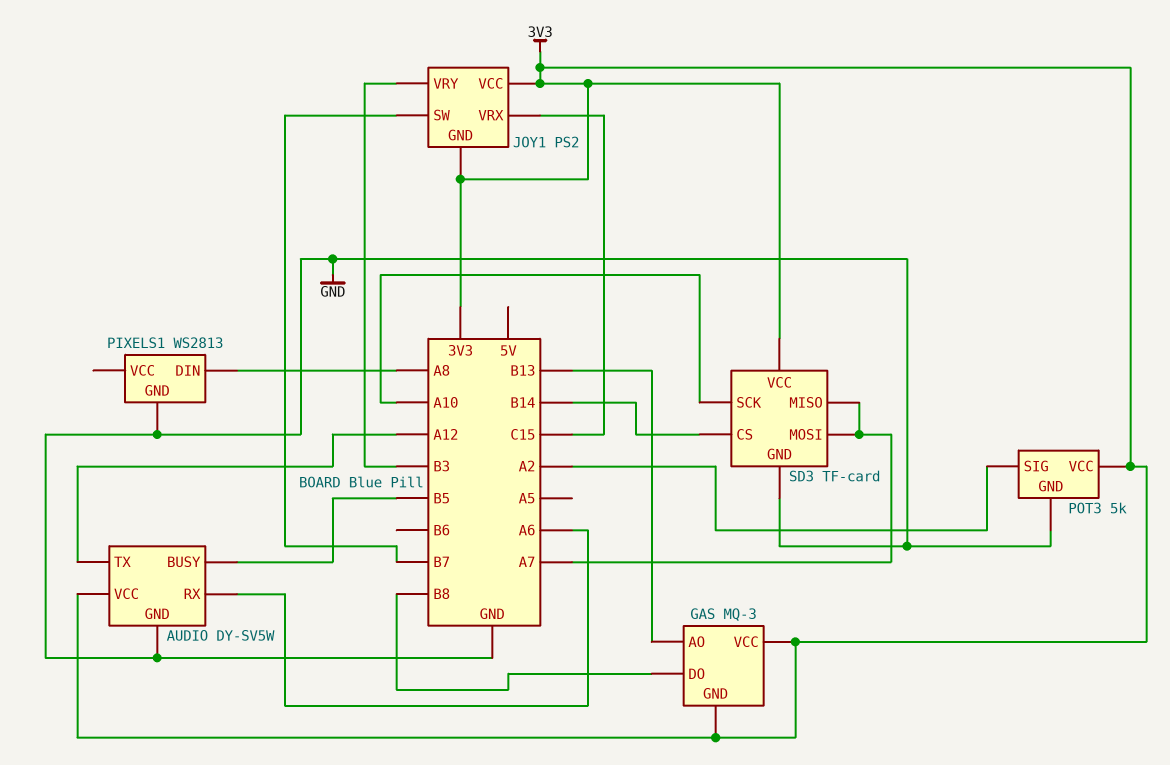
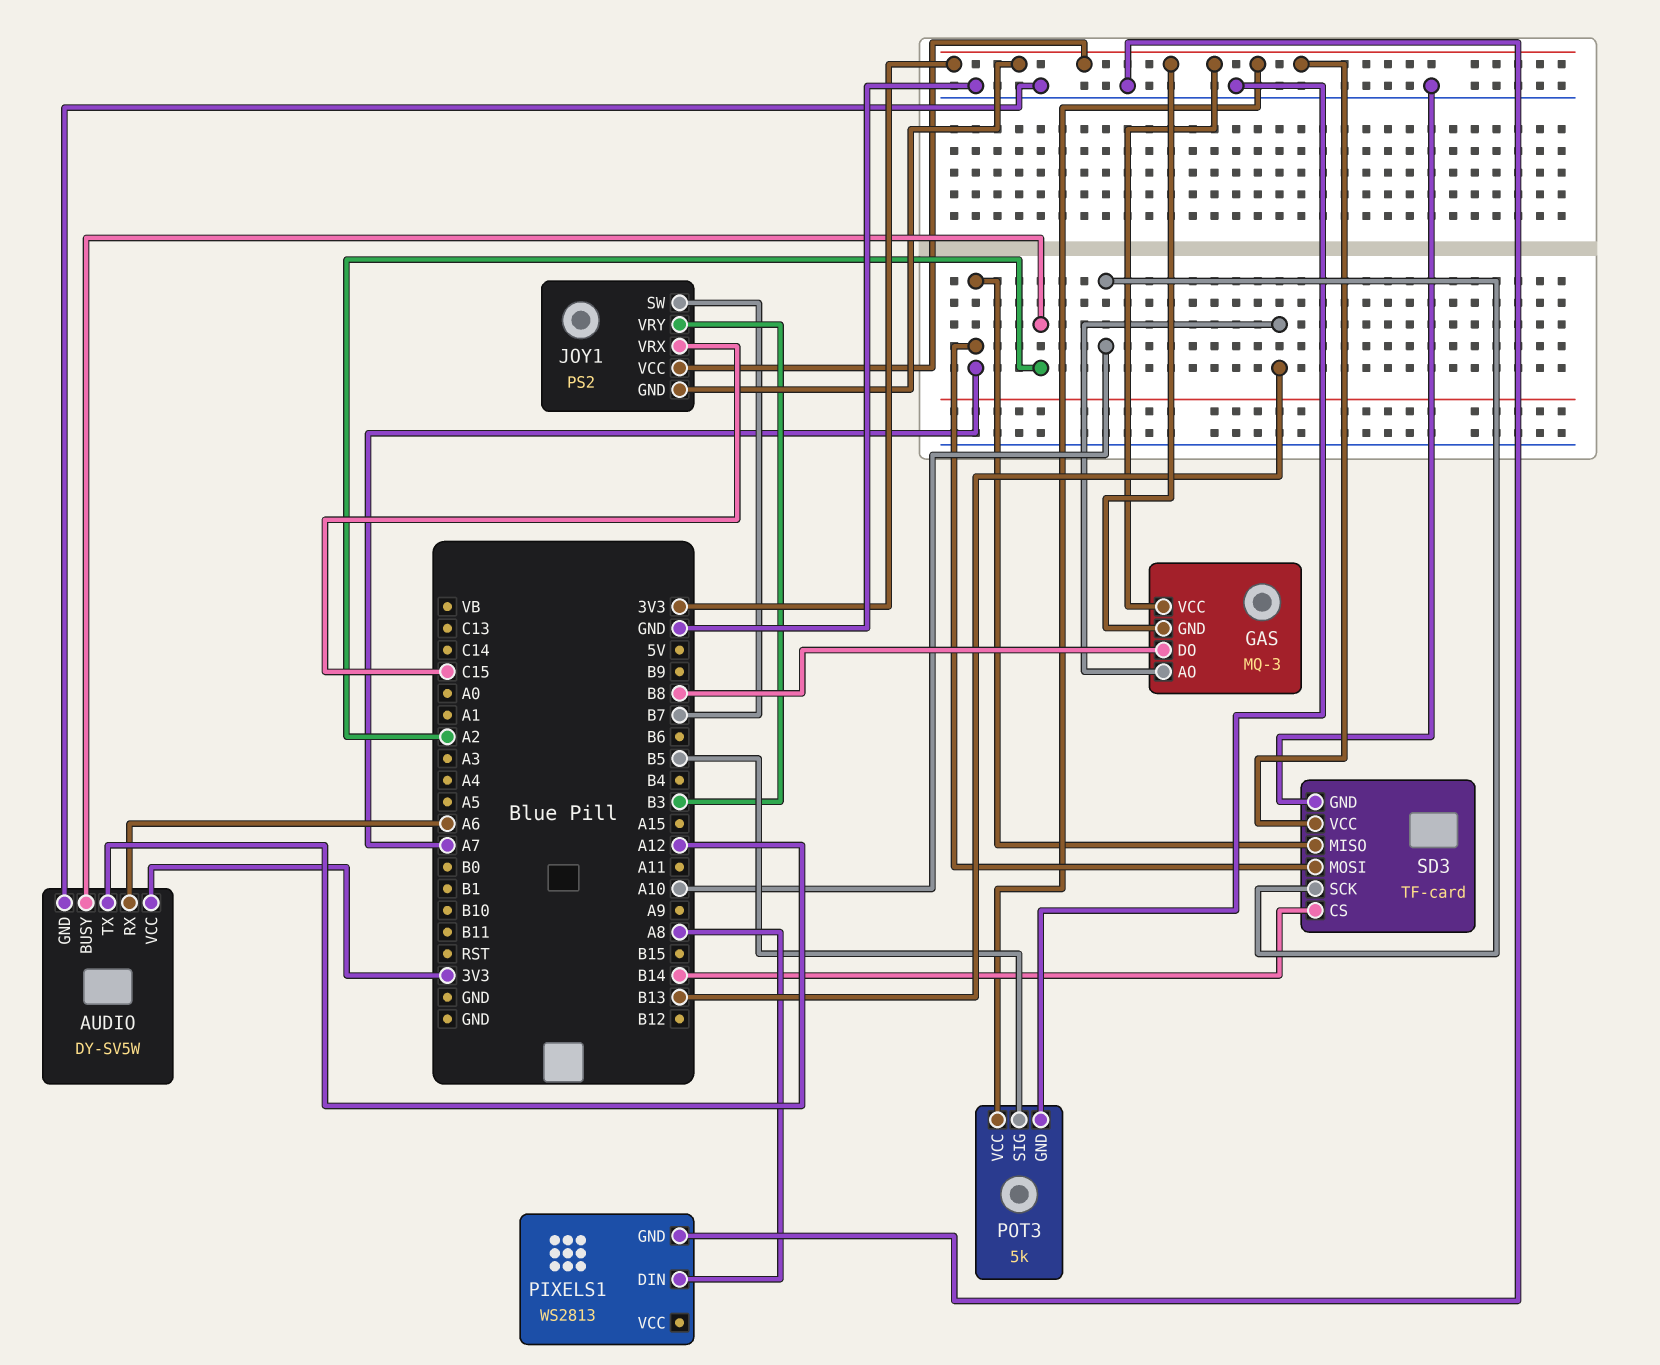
AUDIO pin BUSY: B5 -> A2
POT3 pin SIG: A2 -> B5

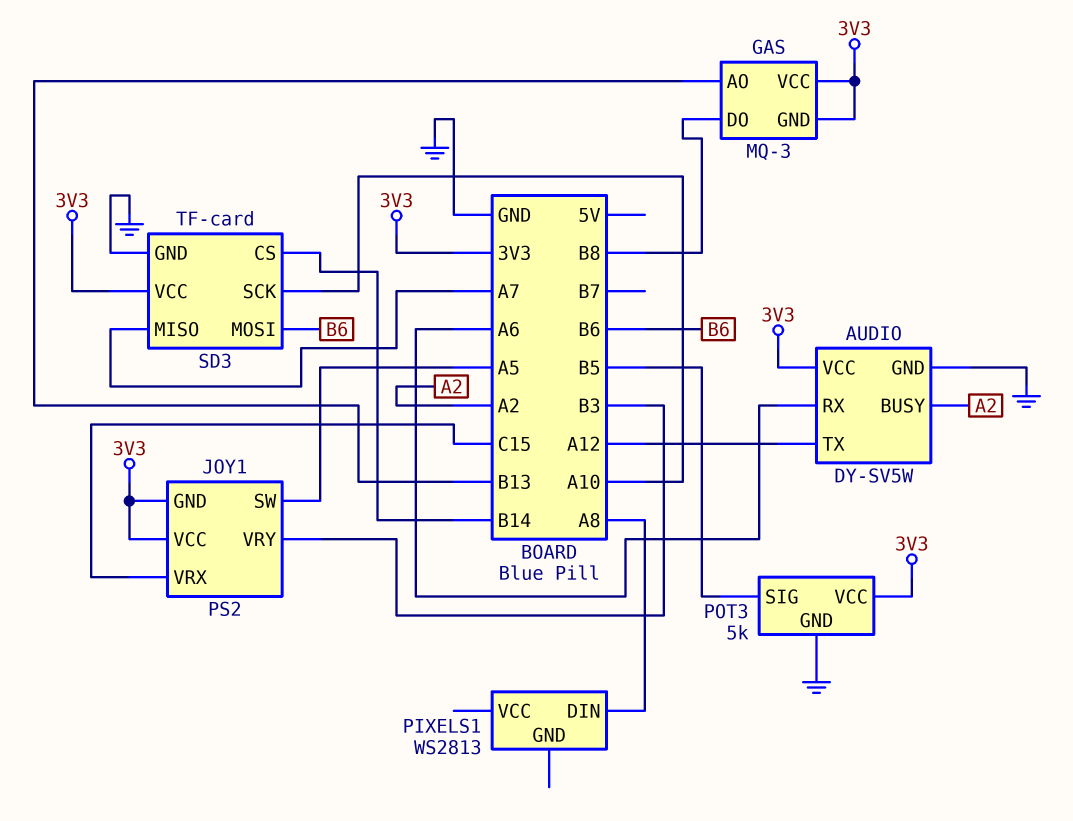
JOY1 pin SW: B7 -> A5
PIXELS1 pin GND: GND -> none
SD3 pin MOSI: A7 -> B6

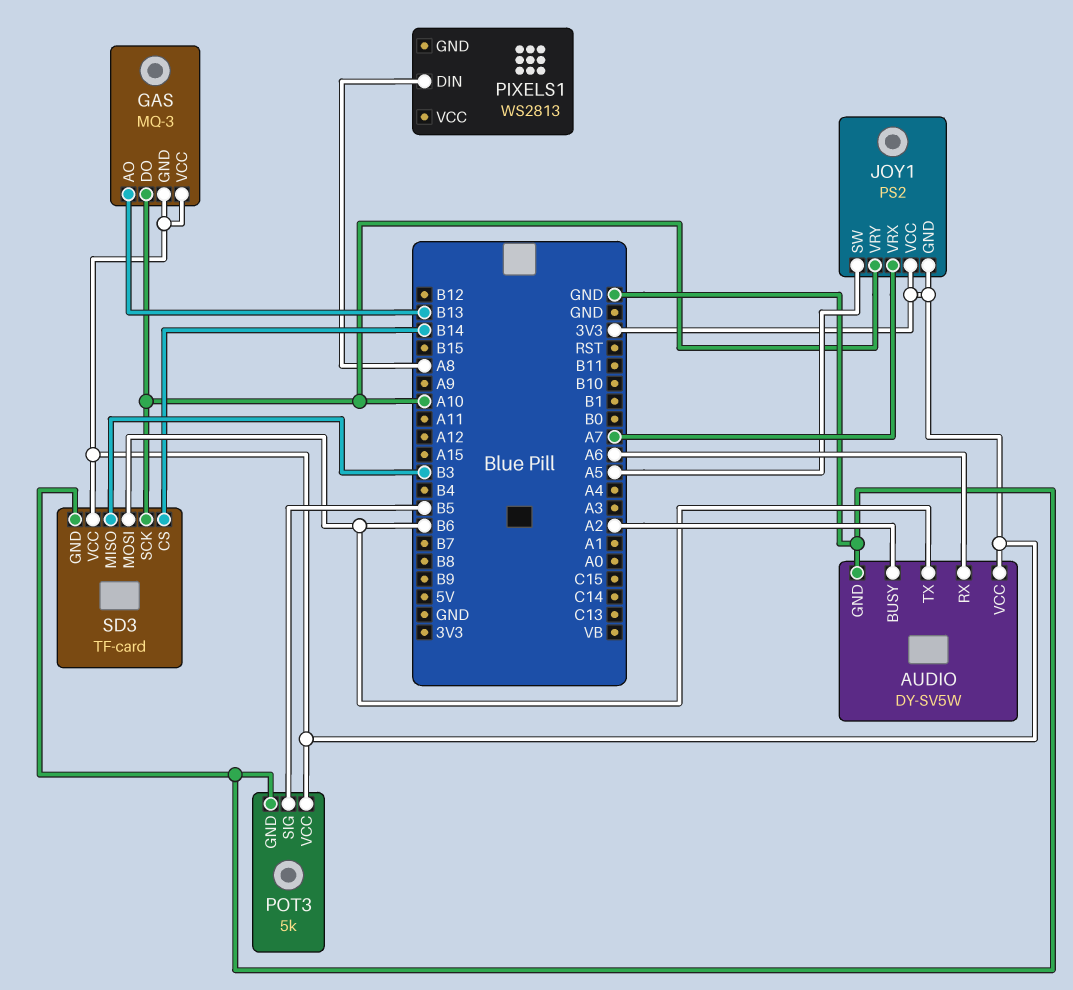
AUDIO pin TX: A12 -> B6
GAS pin DO: B8 -> A10
JOY1 pin VRX: C15 -> A7
JOY1 pin VRY: B3 -> A10
SD3 pin MISO: A7 -> B3

